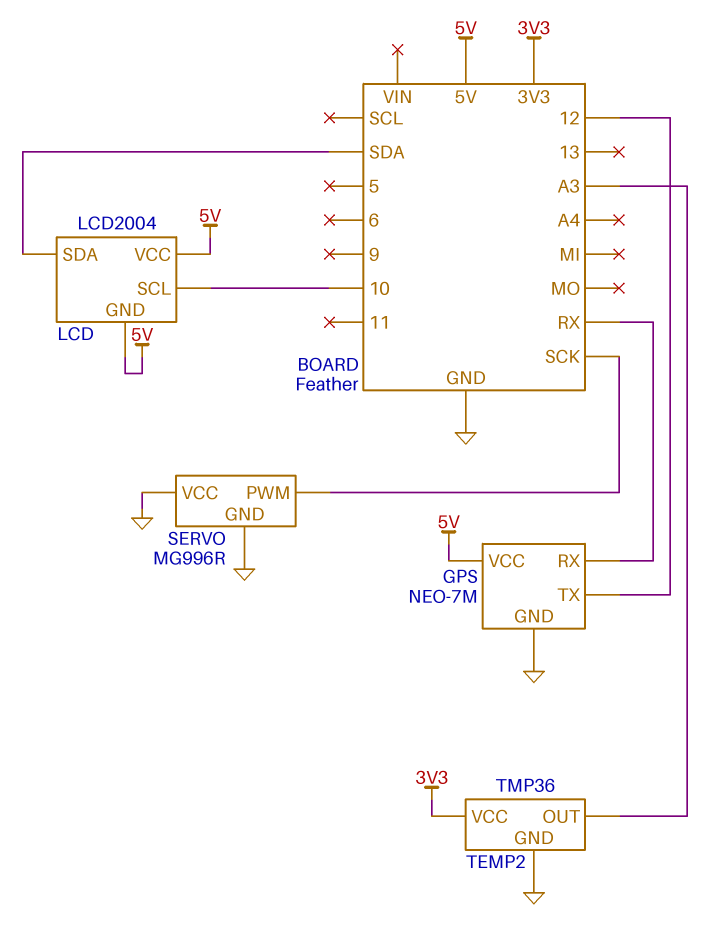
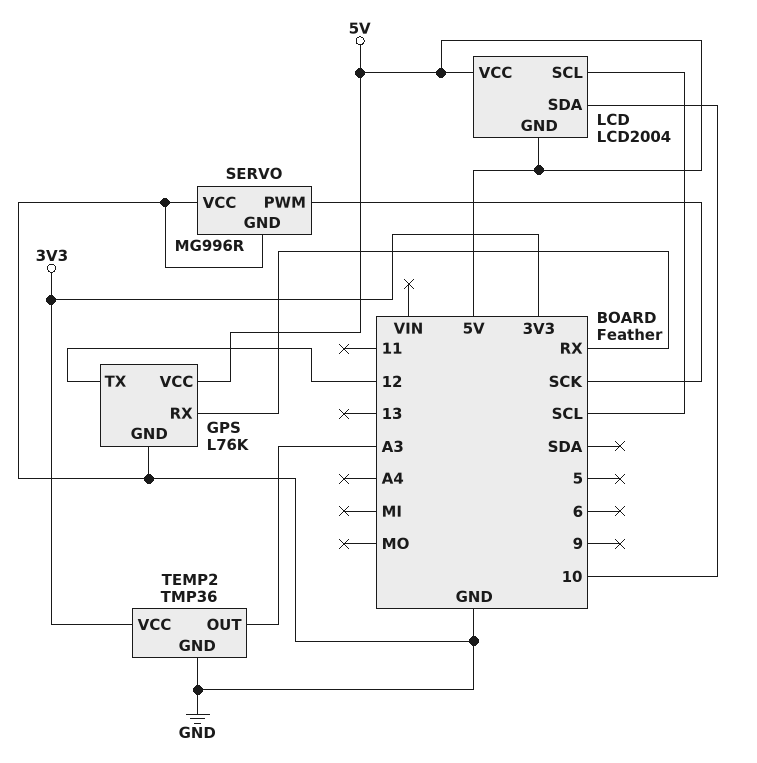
GPS: NEO-7M -> L76K
LCD pin SCL: 10 -> SCL
LCD pin SDA: SDA -> 10

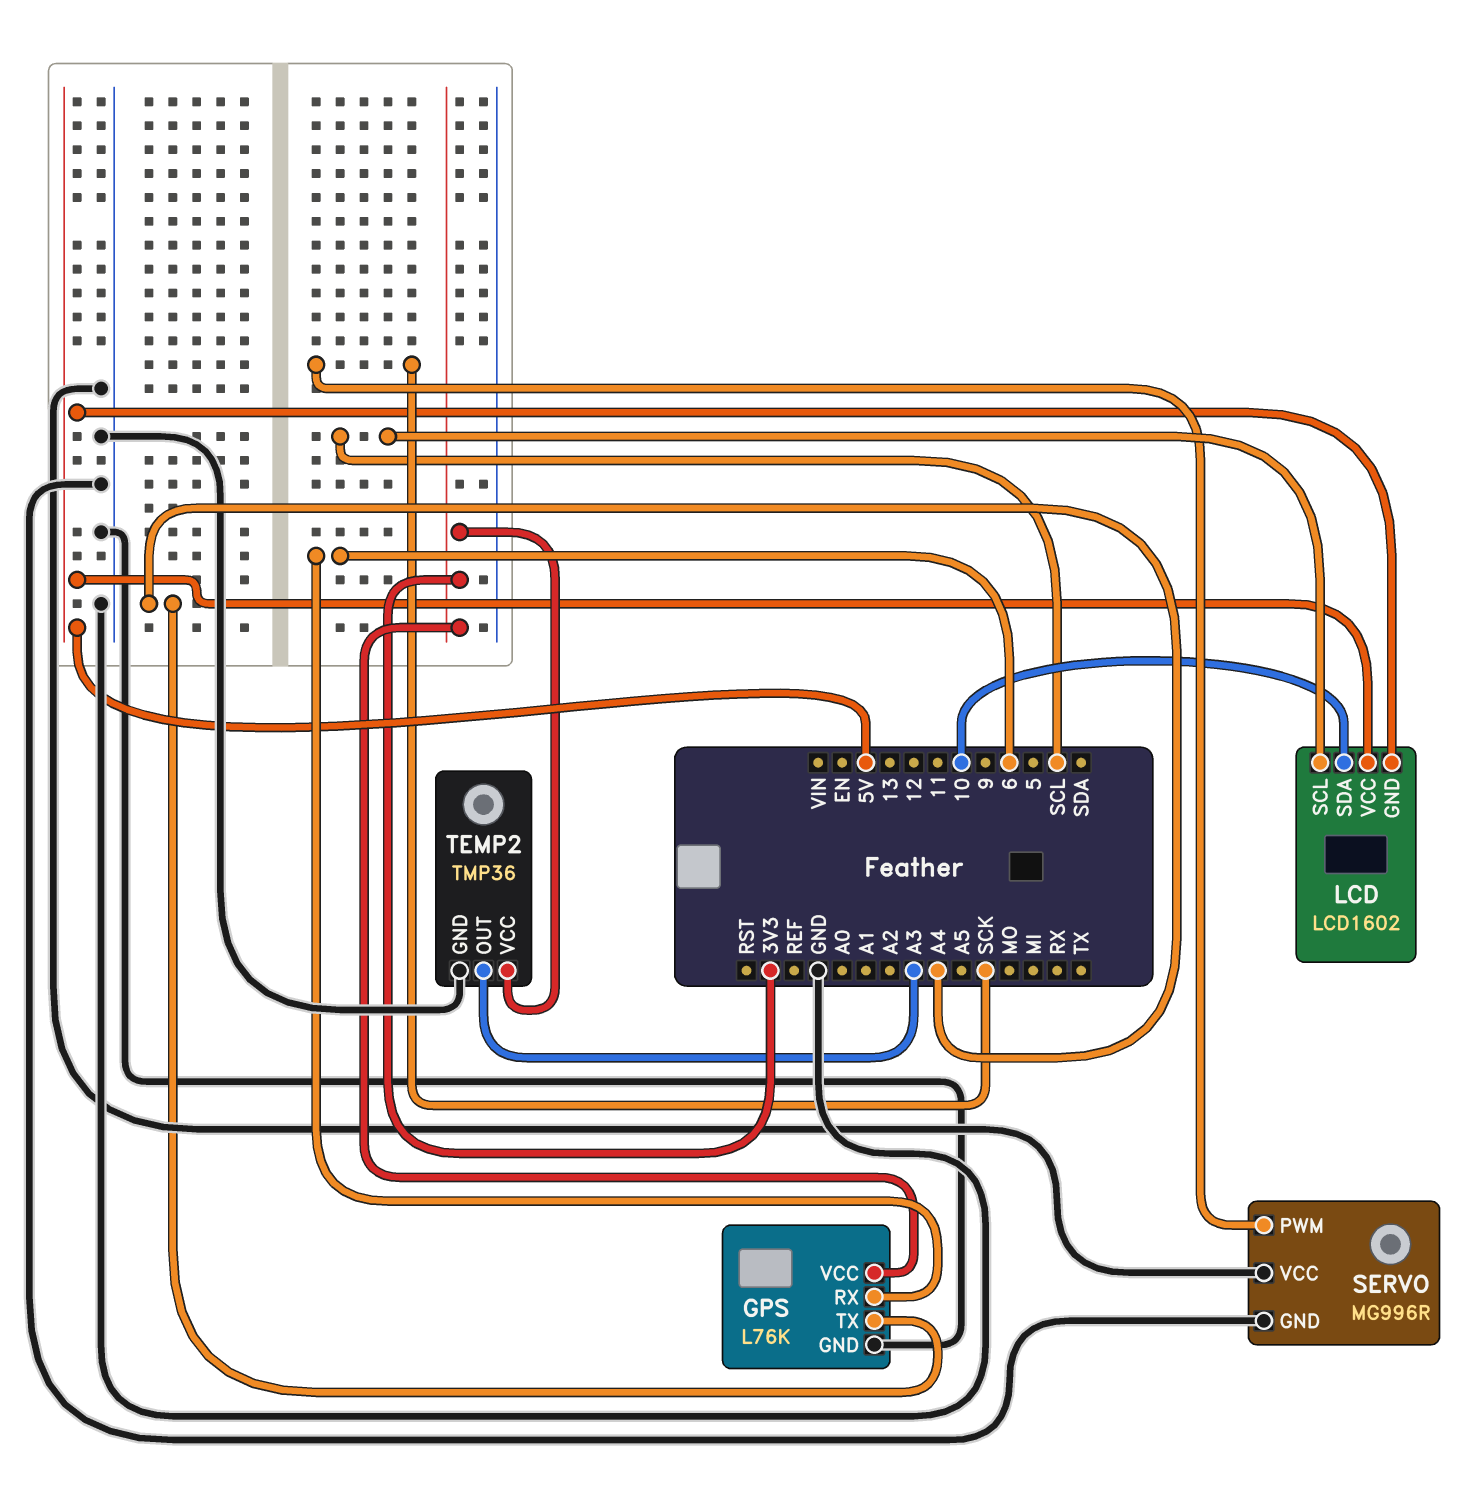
GPS pin RX: RX -> 6
GPS pin TX: 12 -> A4
GPS pin VCC: 5V -> 3V3
LCD: LCD2004 -> LCD1602

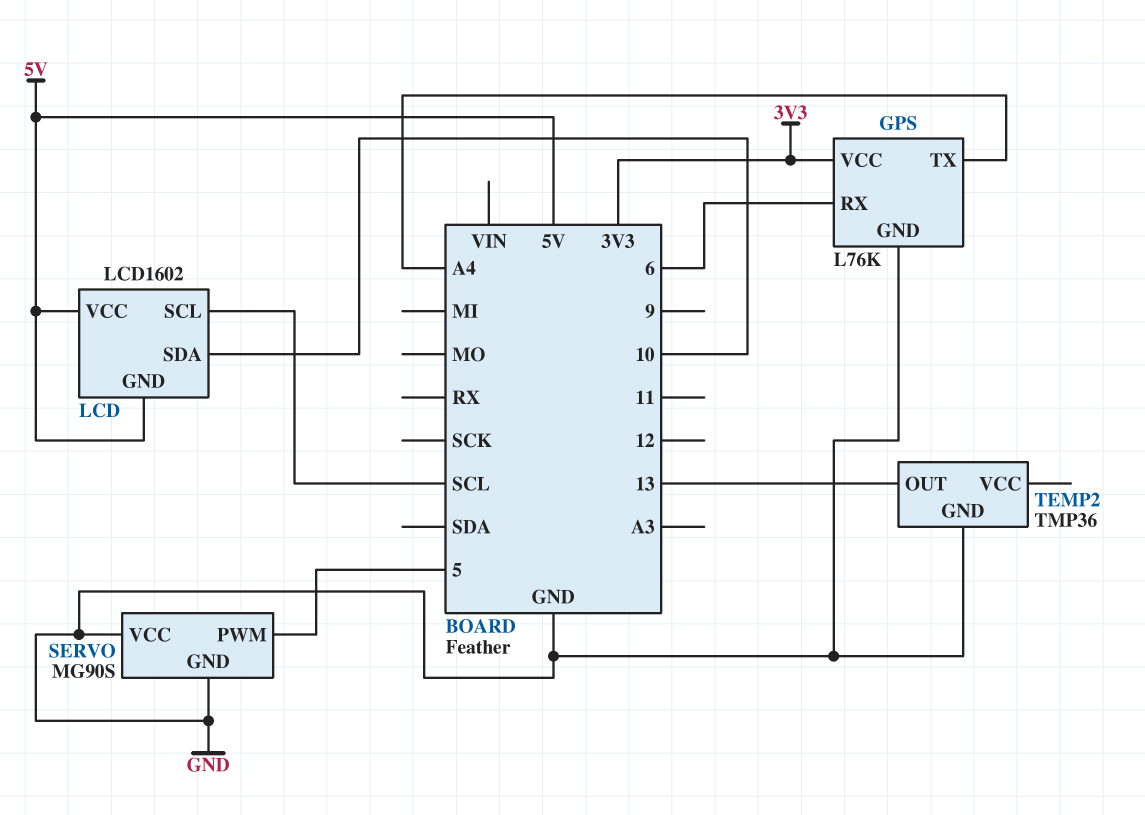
SERVO: MG996R -> MG90S
SERVO pin PWM: SCK -> 5
TEMP2 pin OUT: A3 -> 13
TEMP2 pin VCC: 3V3 -> none

